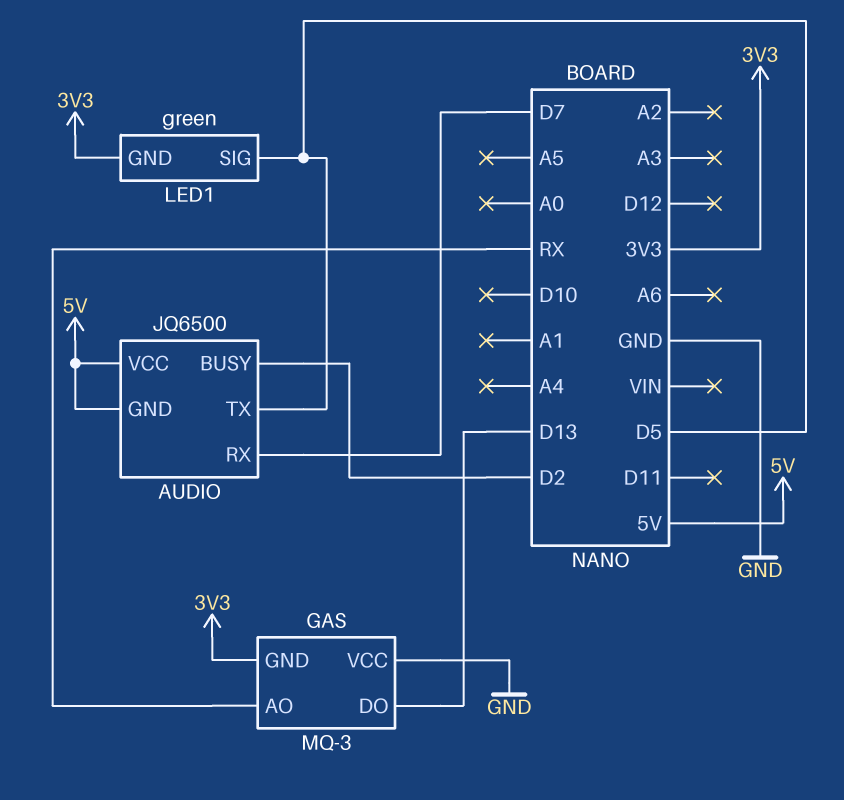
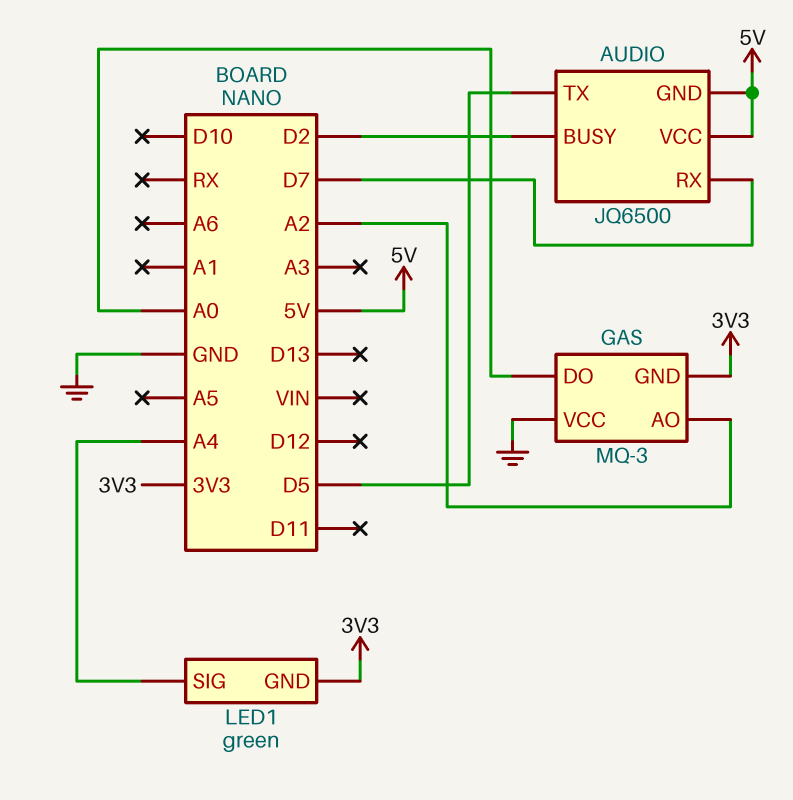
GAS pin AO: RX -> A2
GAS pin DO: D13 -> A0
LED1 pin SIG: D5 -> A4

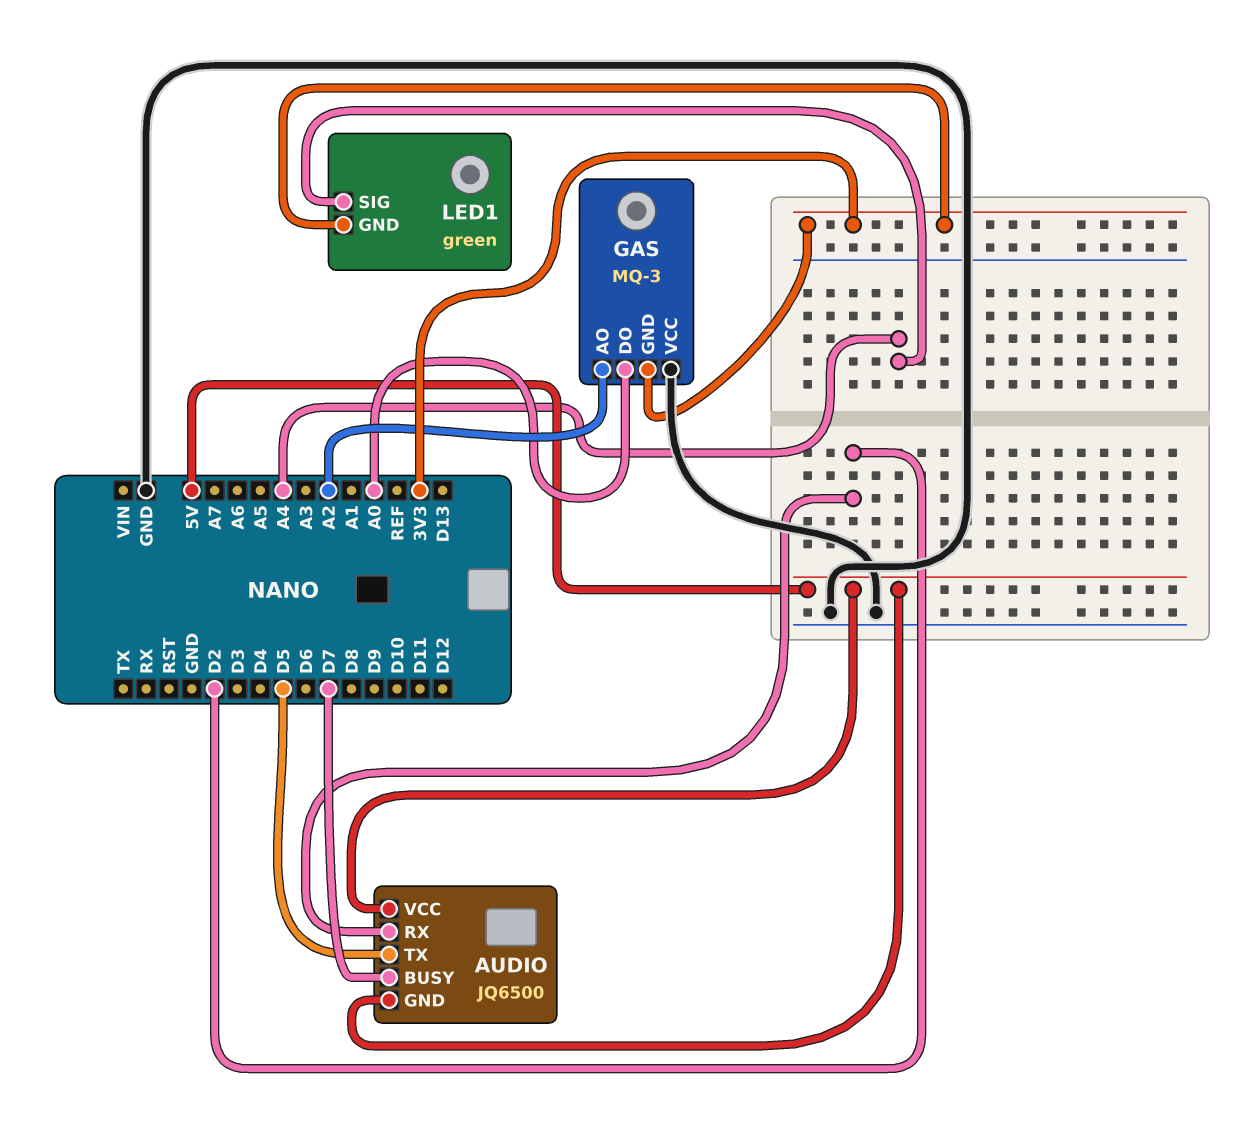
AUDIO pin BUSY: D2 -> D7
AUDIO pin RX: D7 -> D2

